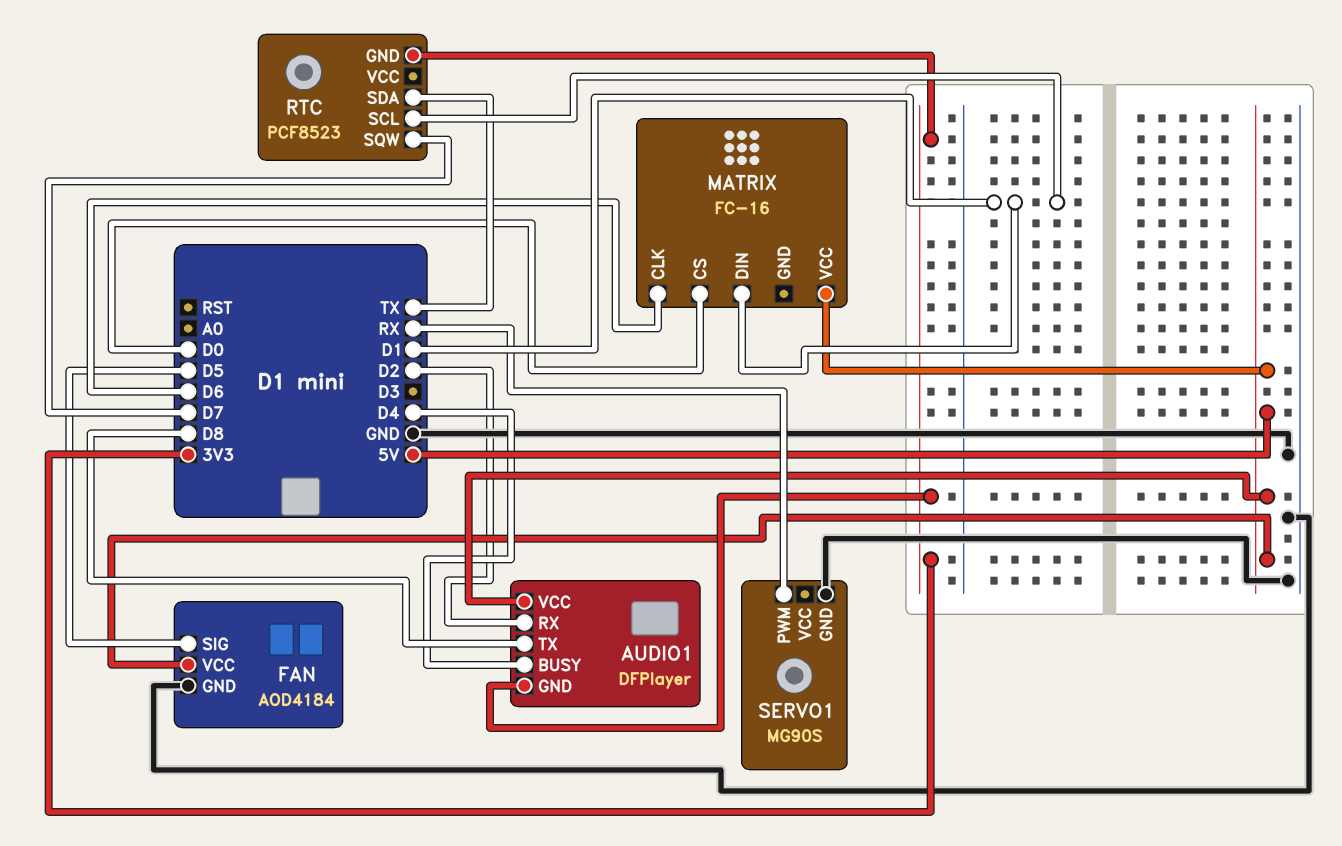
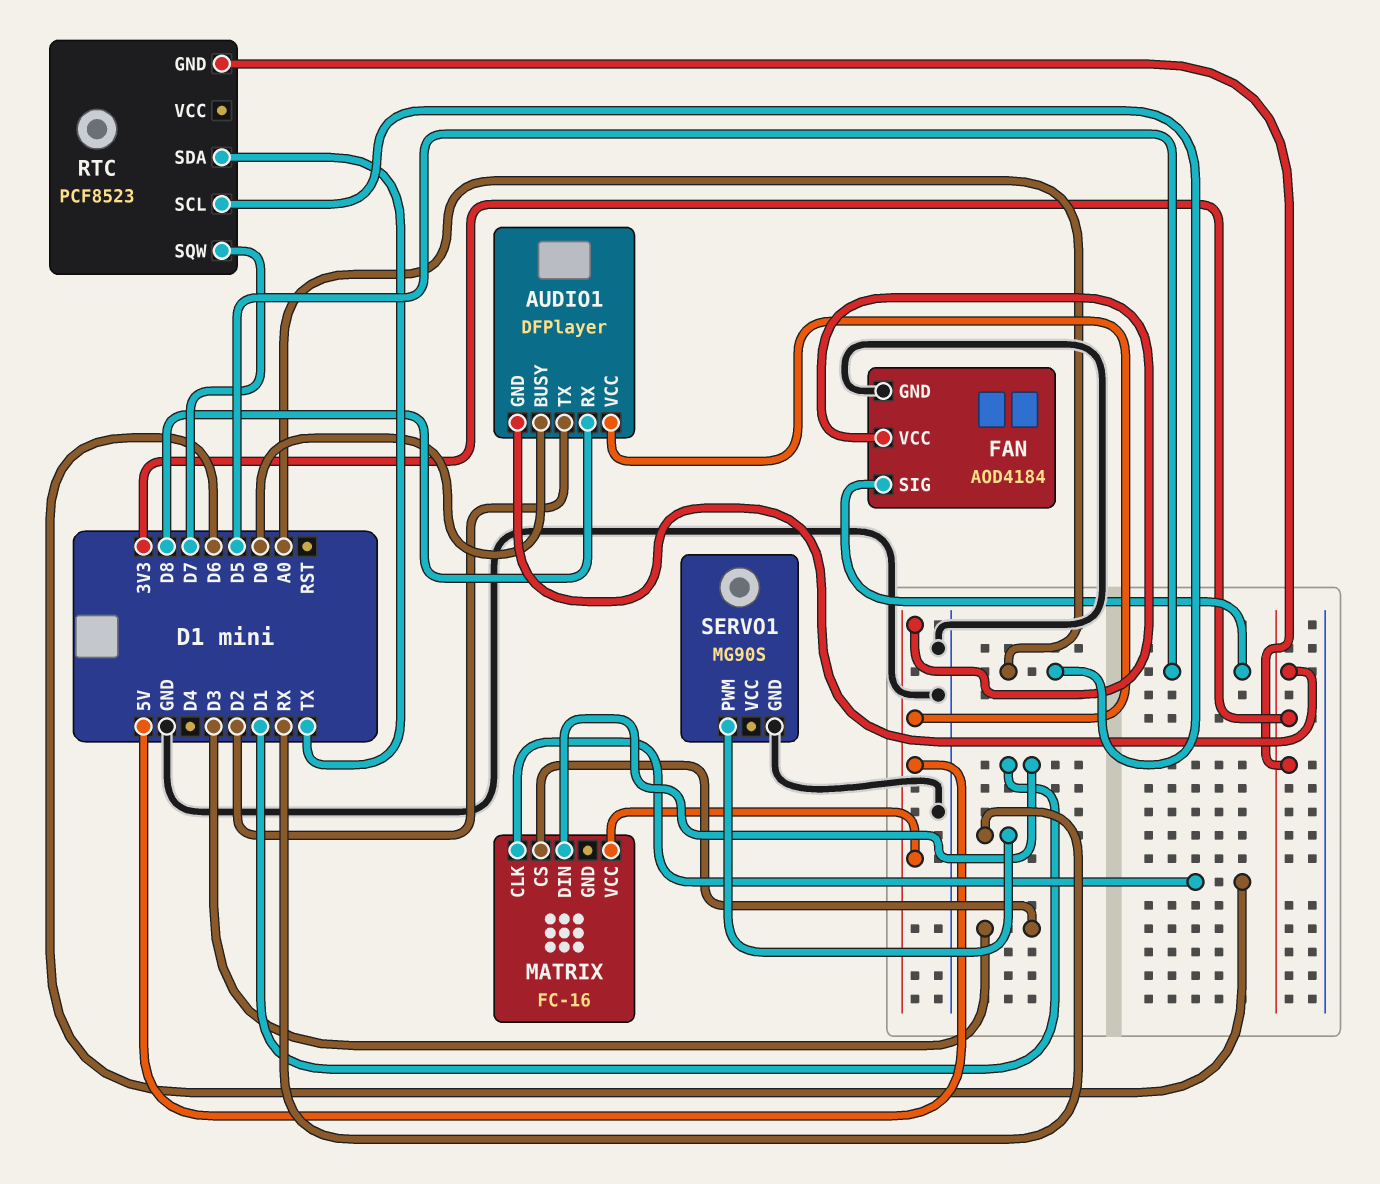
AUDIO1 pin BUSY: D4 -> D0
AUDIO1 pin RX: D2 -> D8
AUDIO1 pin TX: D8 -> D2
MATRIX pin CS: D0 -> D3
RTC pin SCL: D1 -> A0

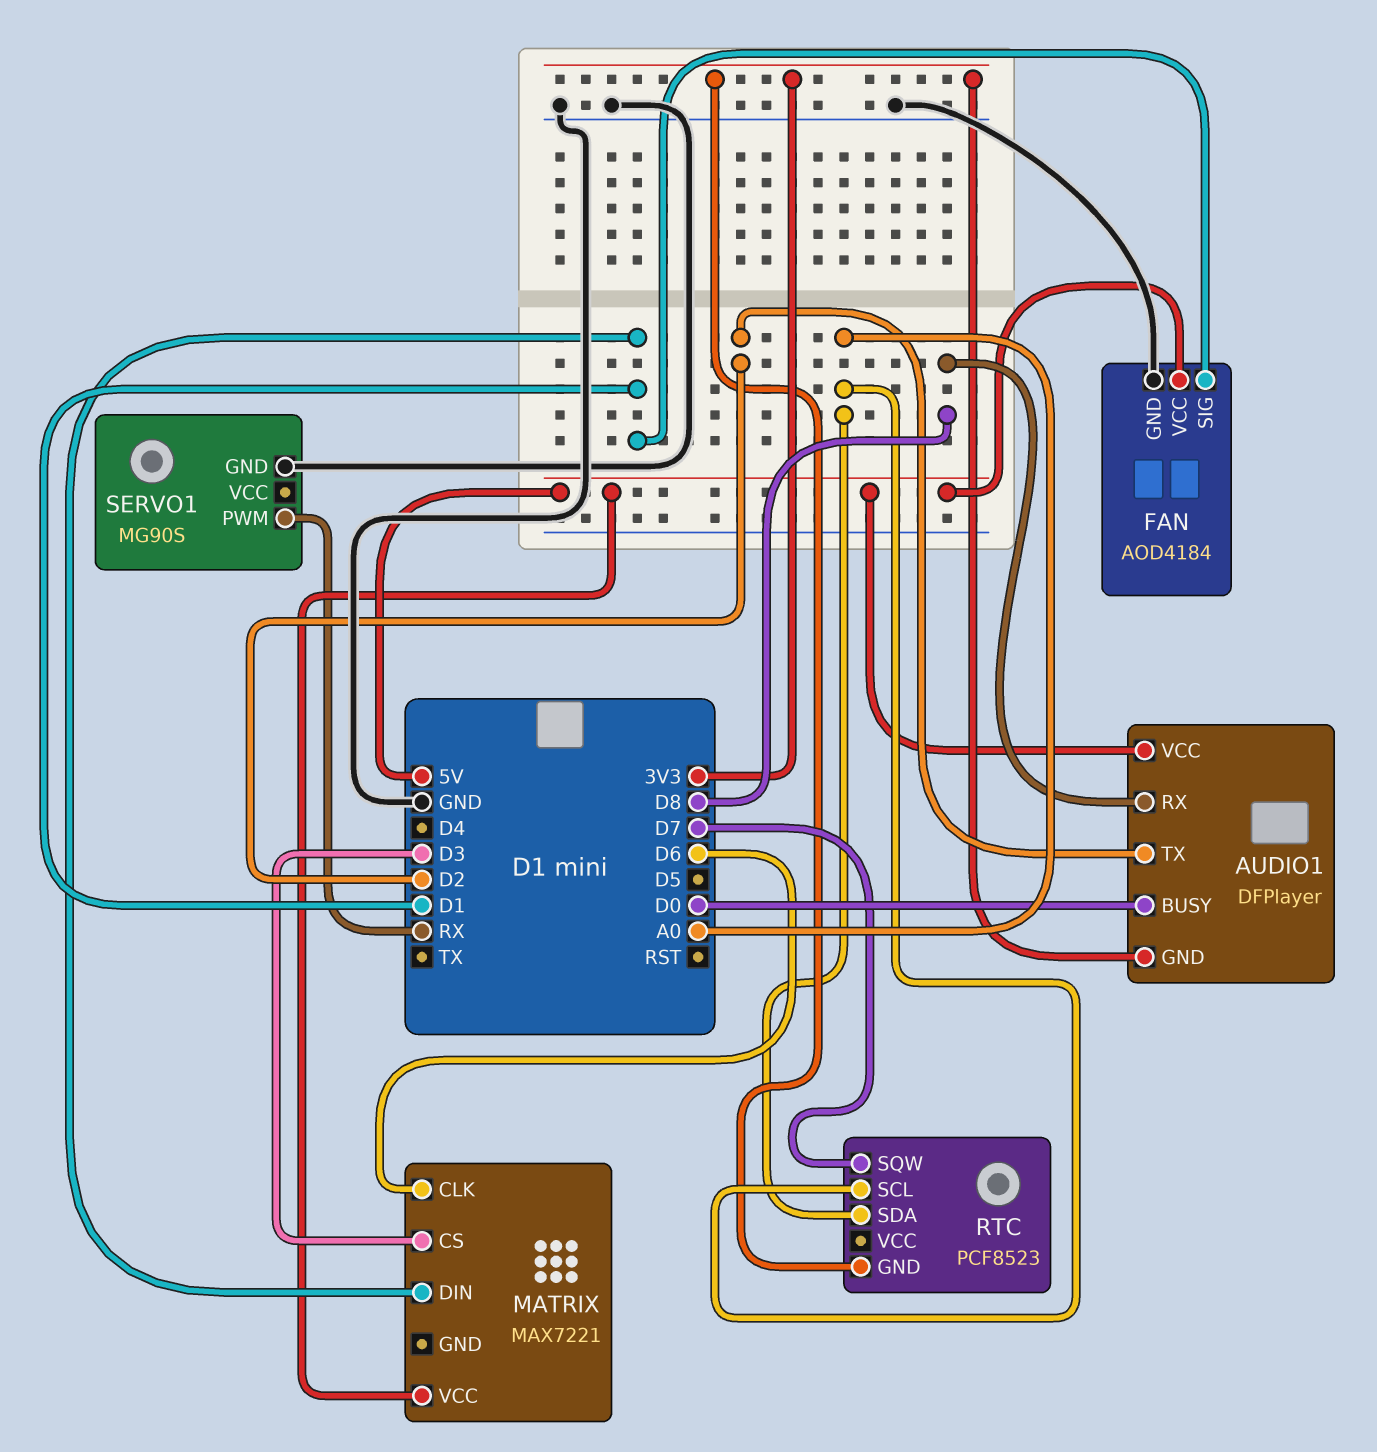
FAN pin SIG: D5 -> D1
MATRIX: FC-16 -> MAX7221
RTC pin SDA: TX -> A0

